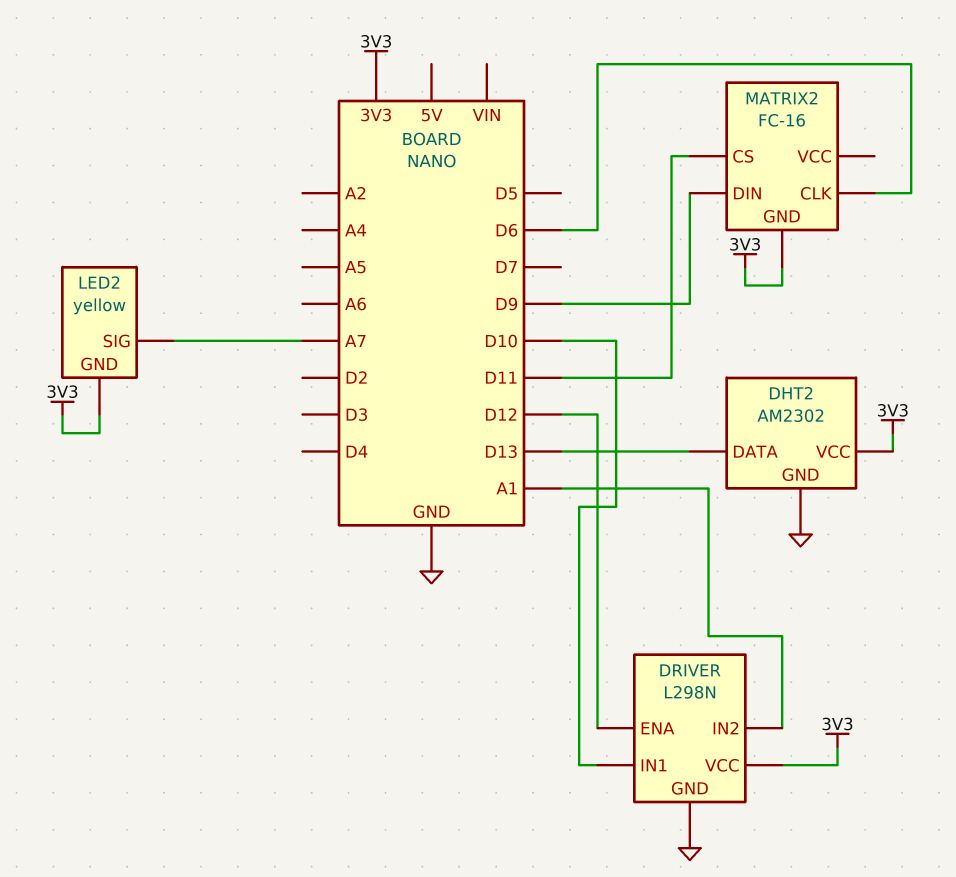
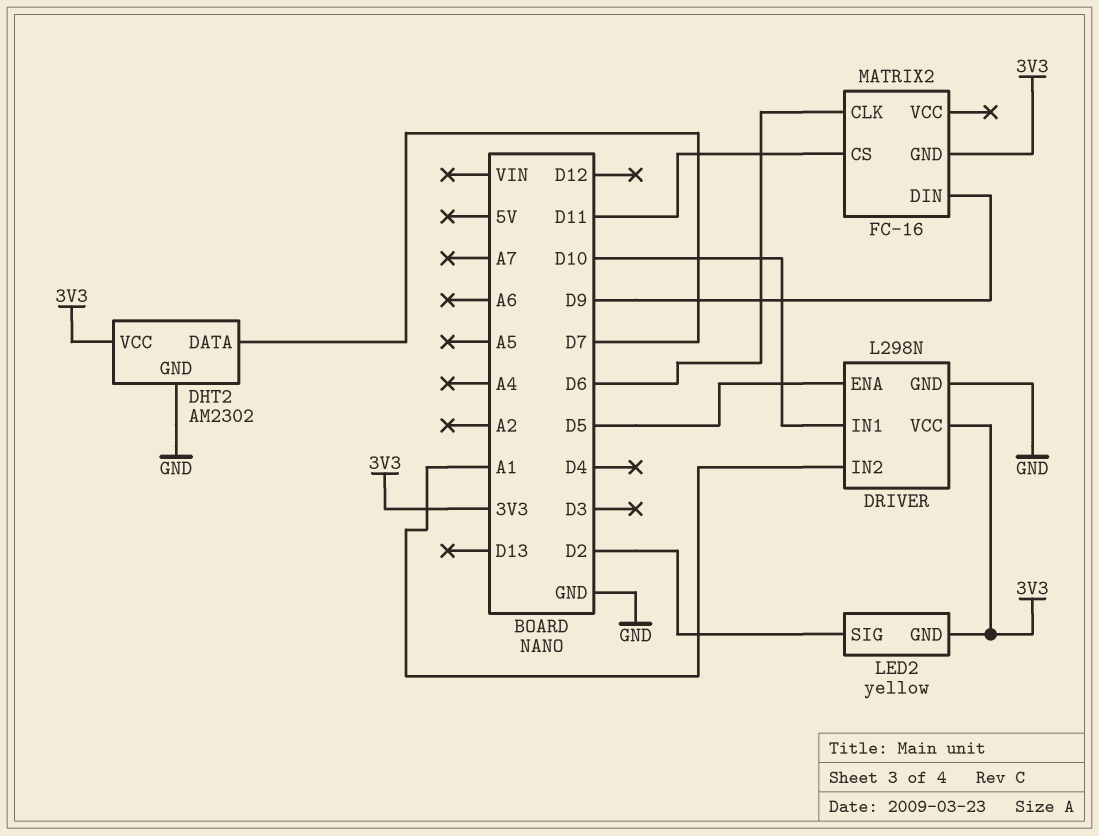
DHT2 pin DATA: D13 -> D7
DRIVER pin ENA: D12 -> D5
LED2 pin SIG: A7 -> D2

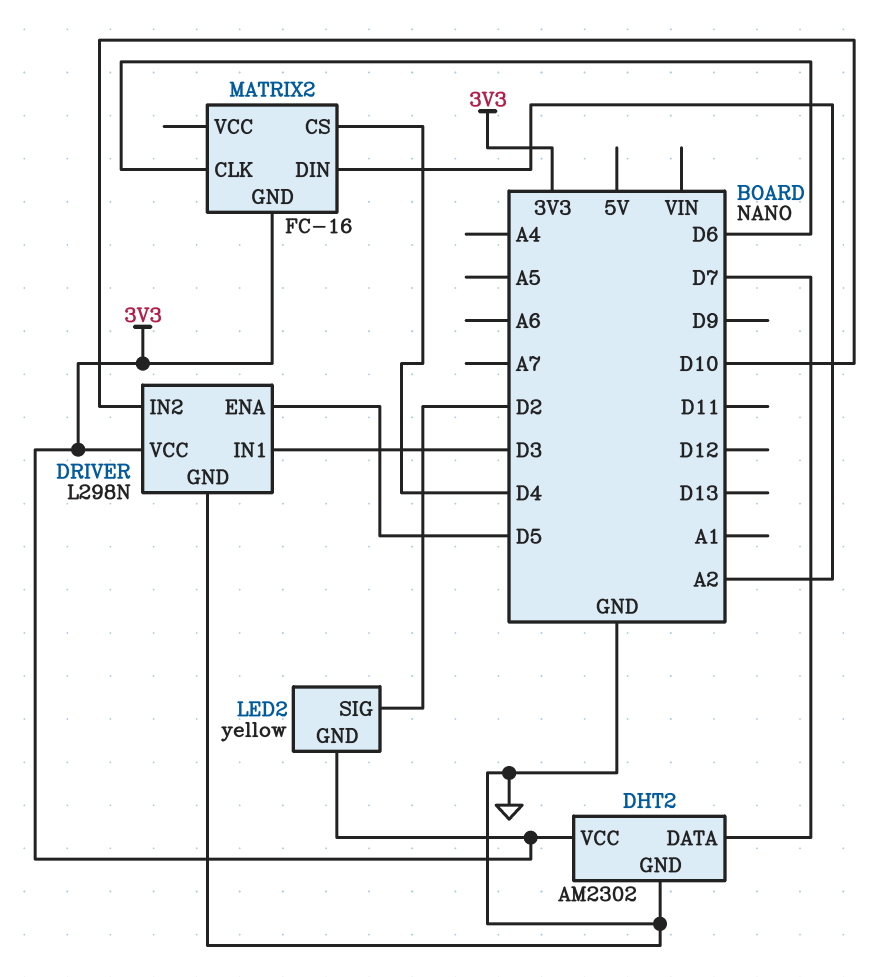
DRIVER pin IN1: D10 -> D3
DRIVER pin IN2: A1 -> D10
MATRIX2 pin CS: D11 -> D4
MATRIX2 pin DIN: D9 -> A2

